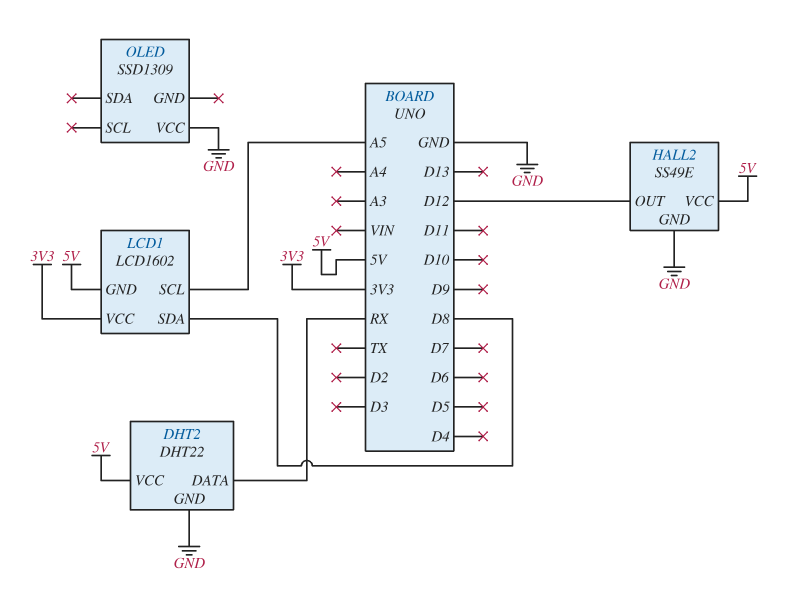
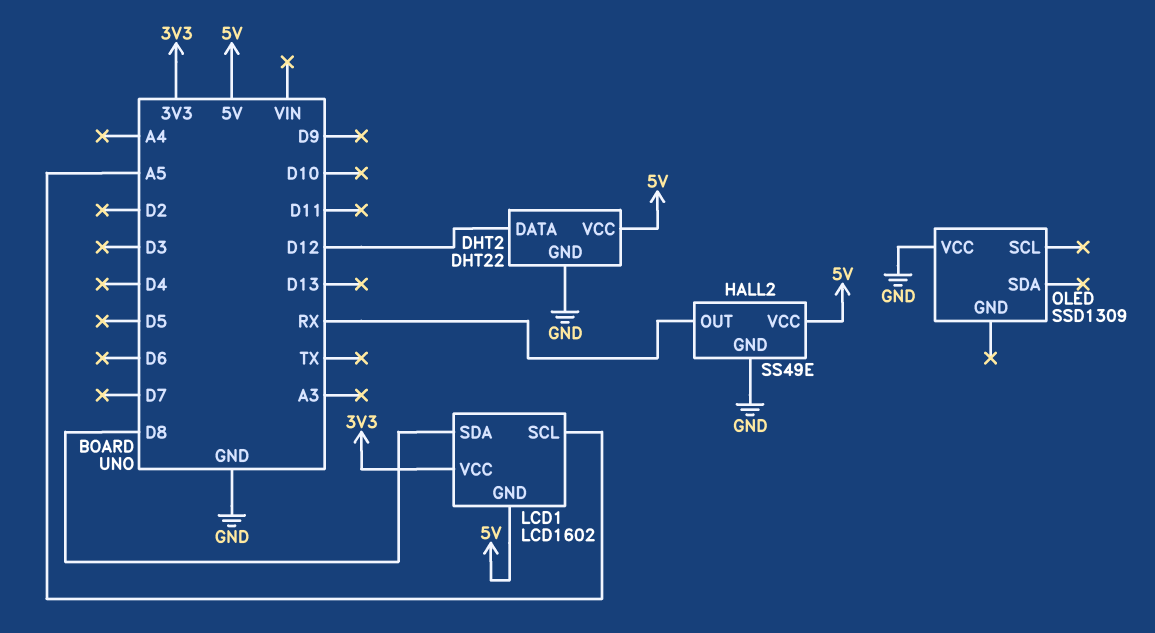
DHT2 pin DATA: RX -> D12
HALL2 pin OUT: D12 -> RX

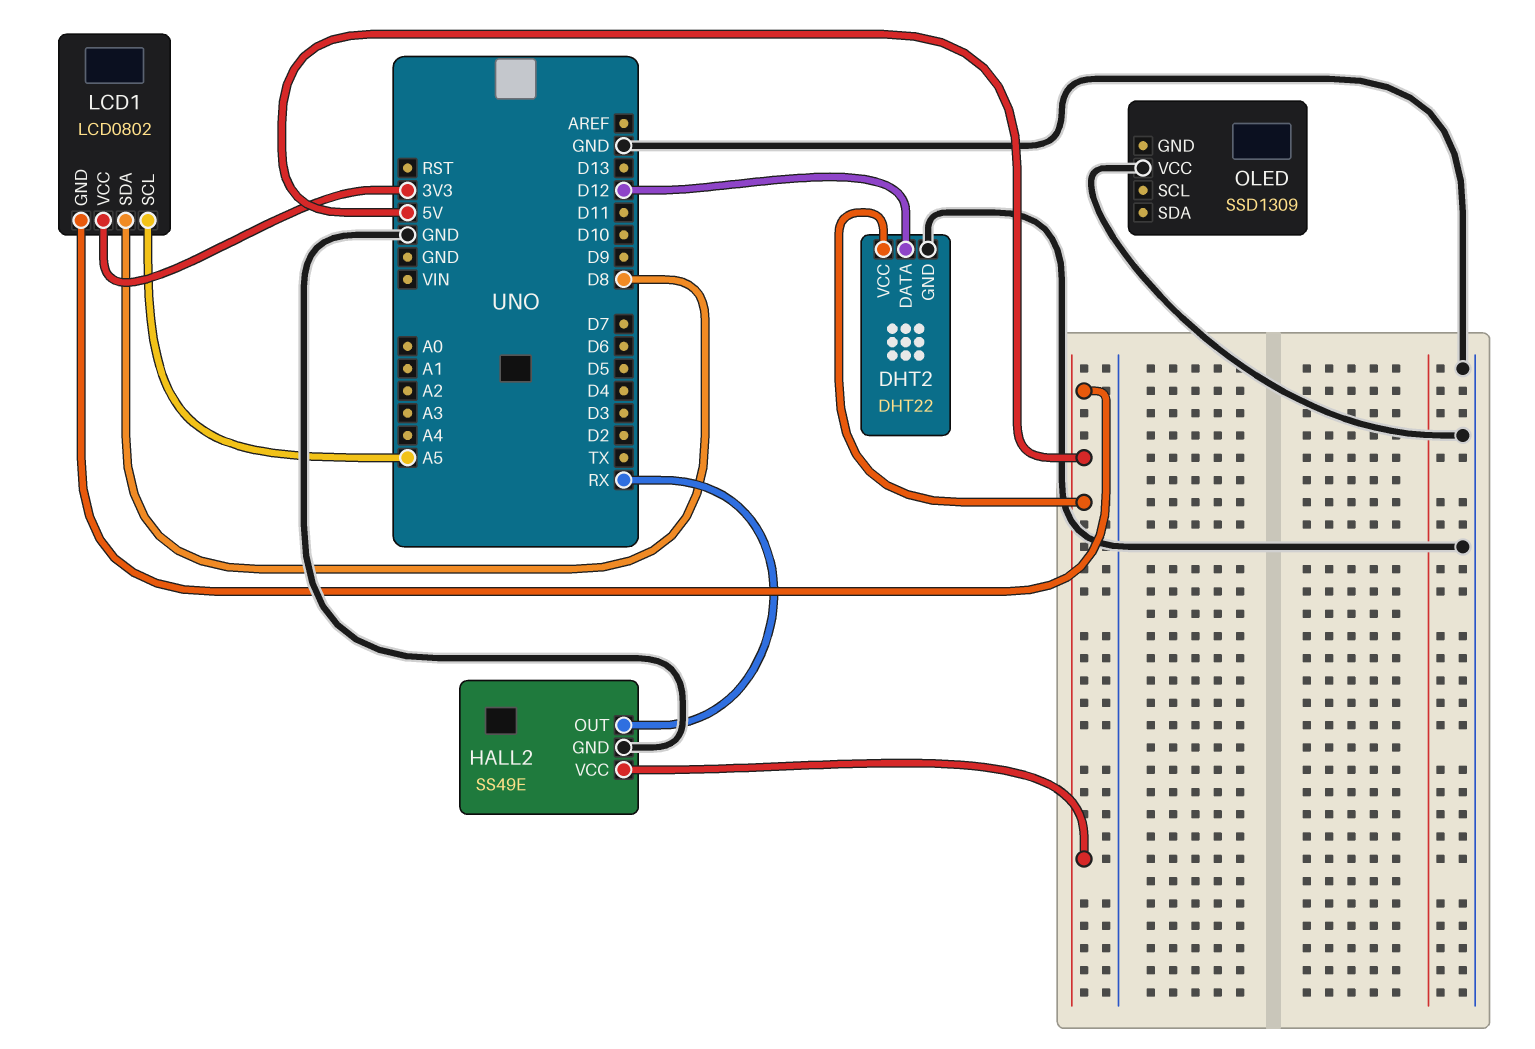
LCD1: LCD1602 -> LCD0802

